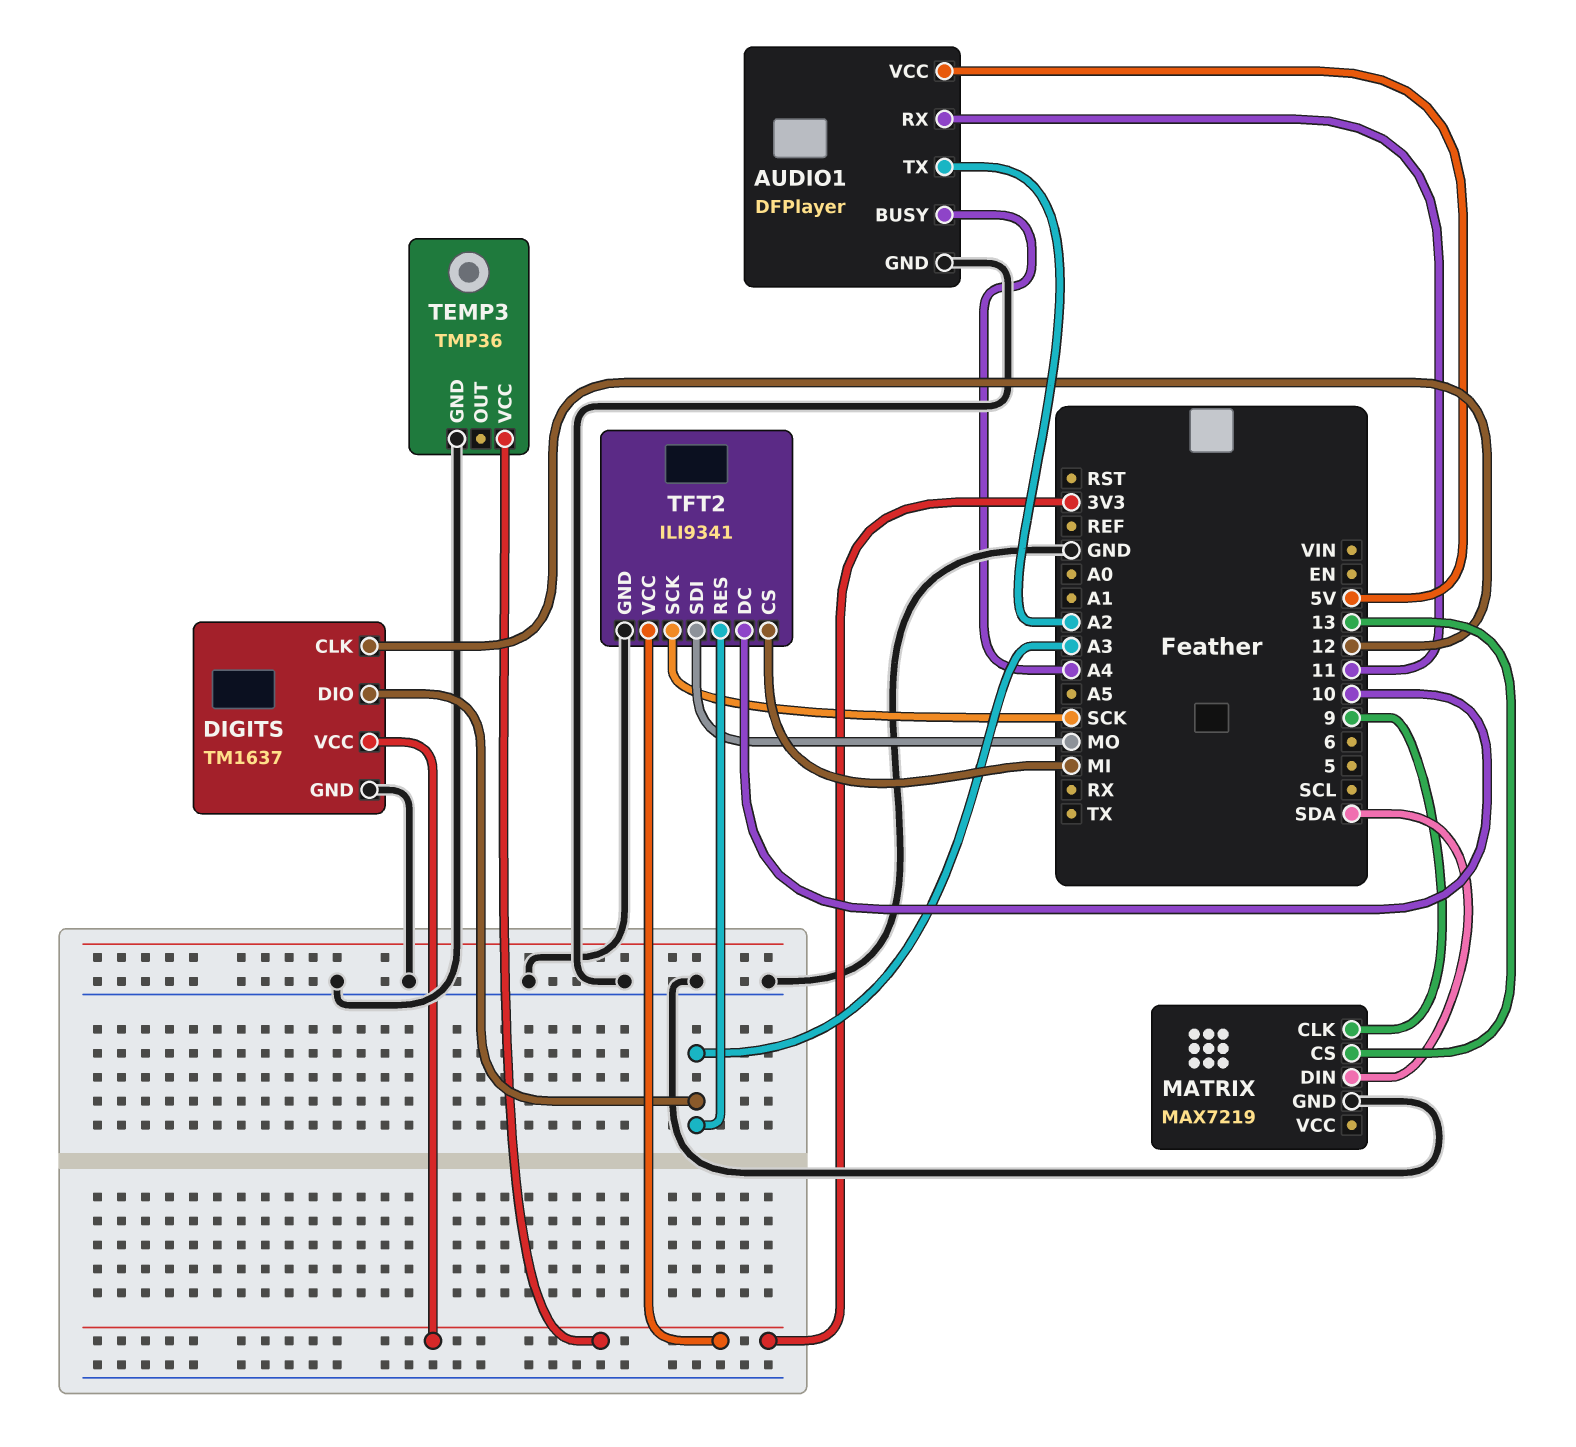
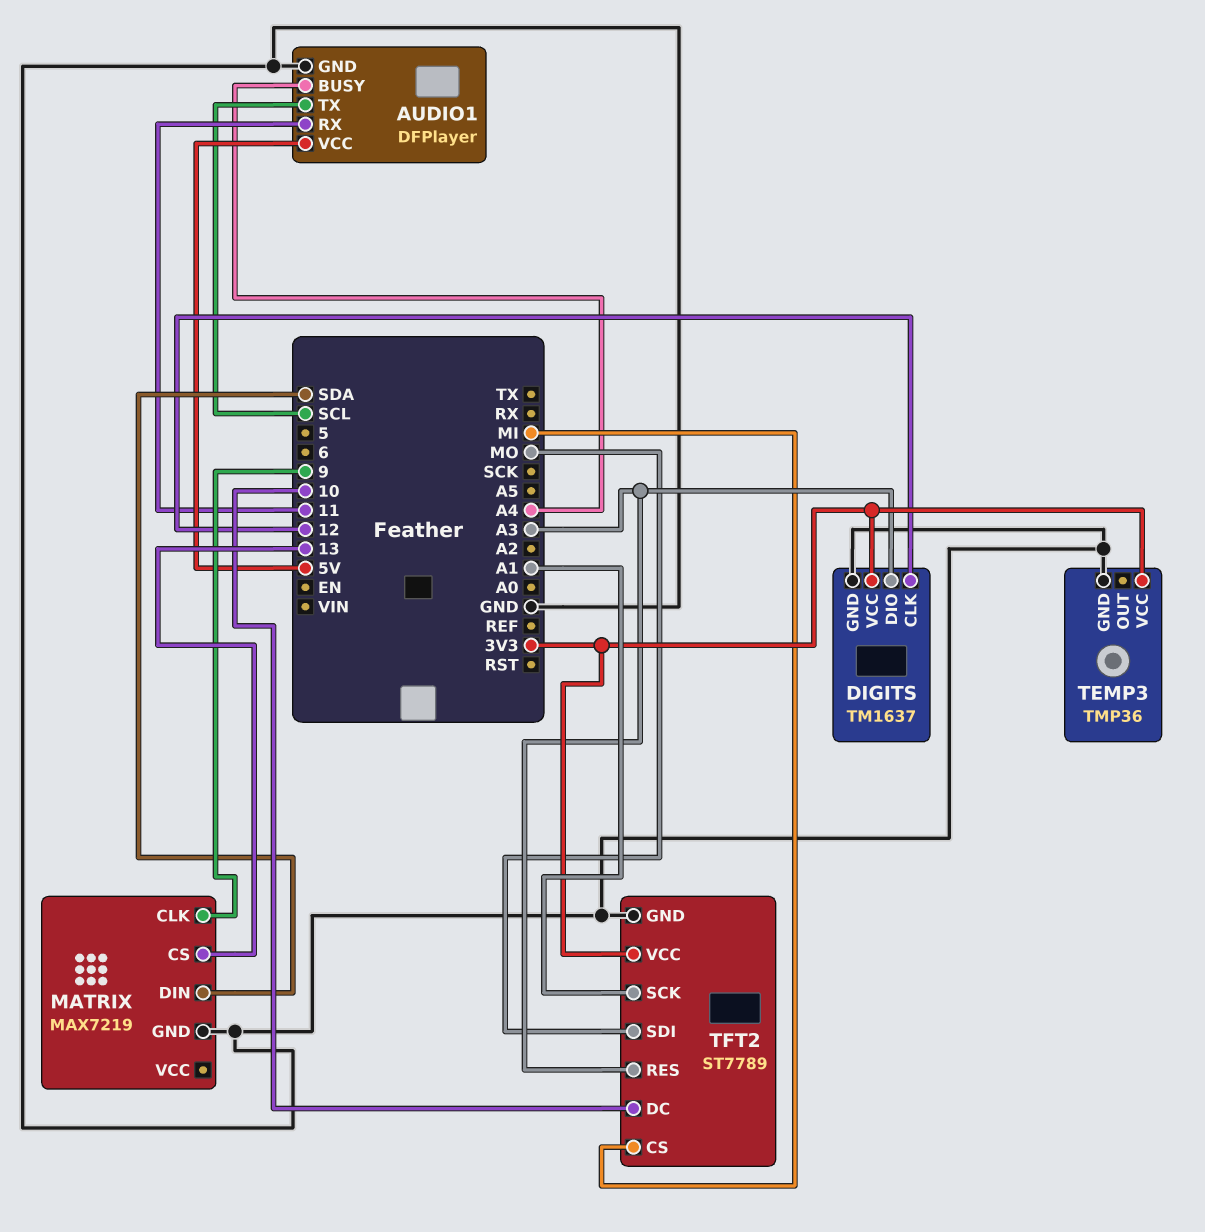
AUDIO1 pin TX: A2 -> SCL
TFT2: ILI9341 -> ST7789
TFT2 pin SCK: SCK -> A1

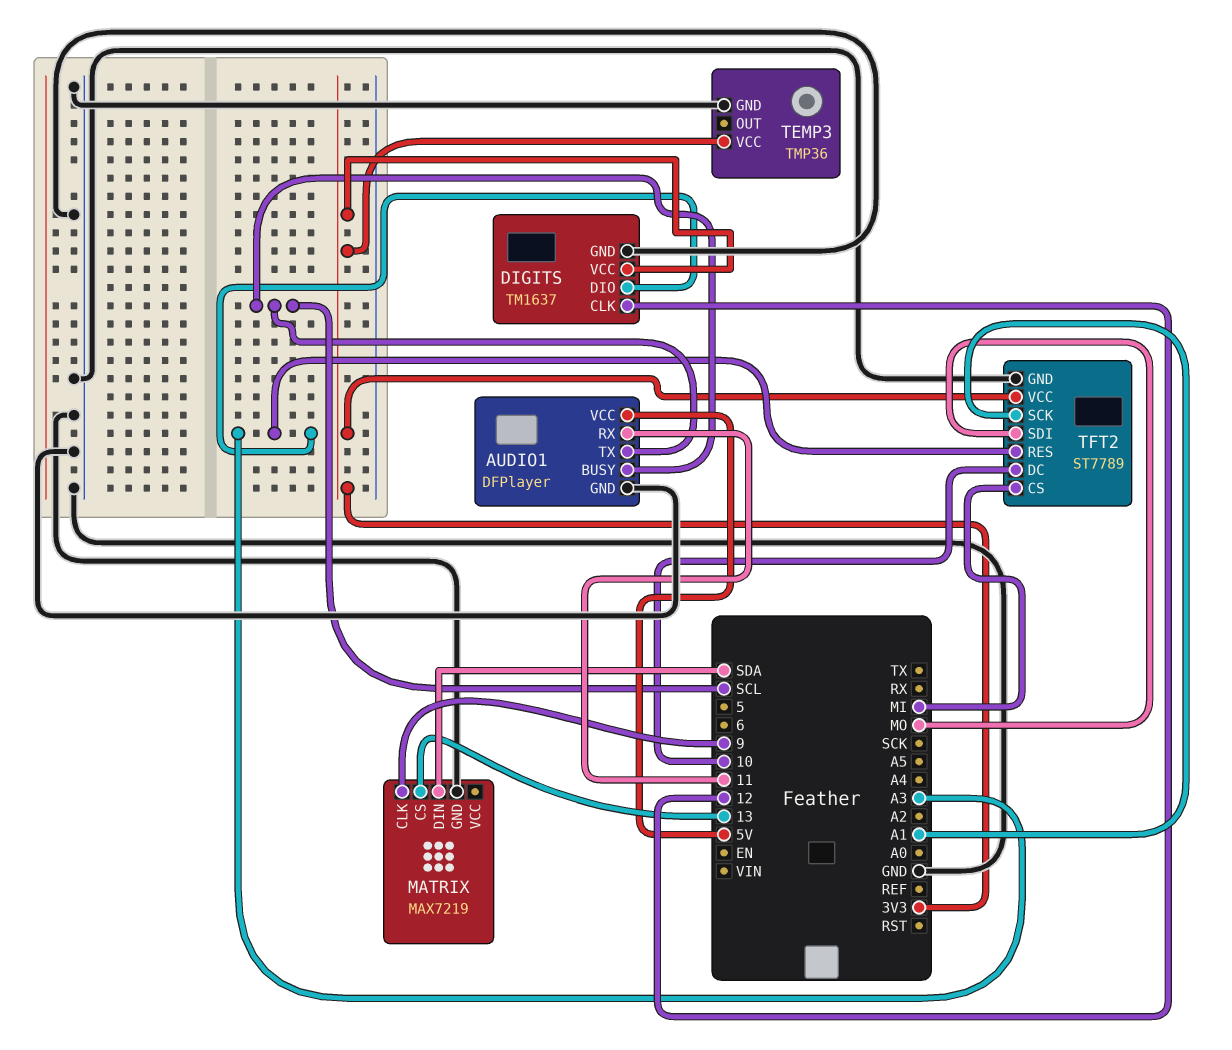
AUDIO1 pin BUSY: A4 -> SCL

